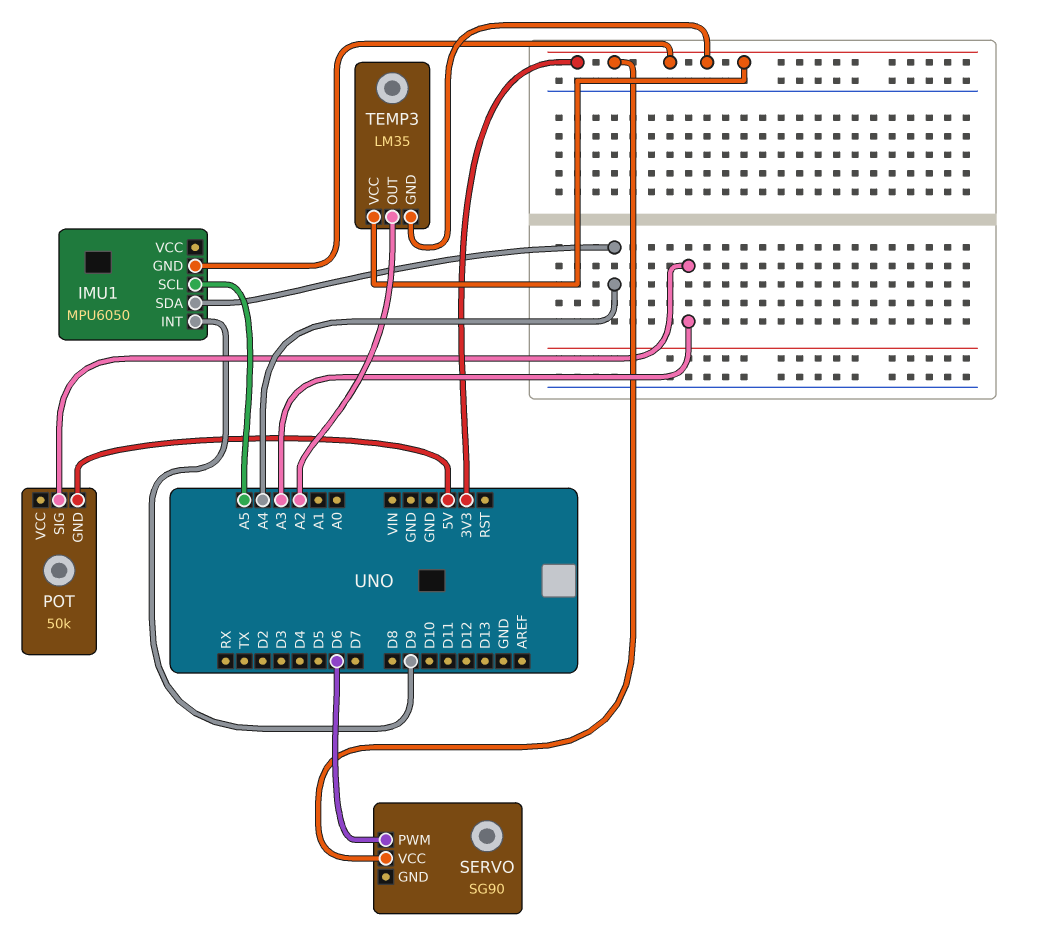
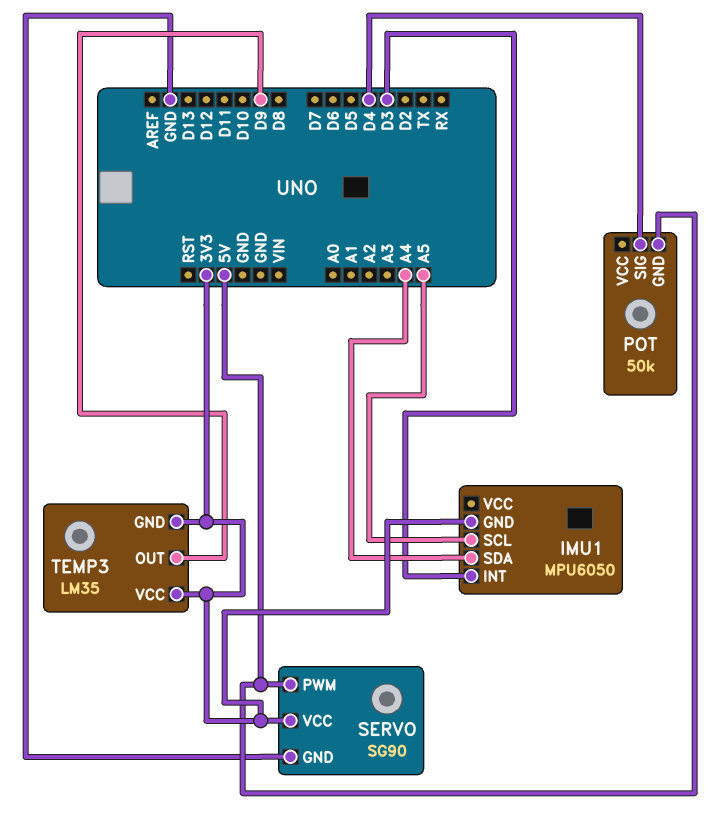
IMU1 pin INT: D9 -> D3
POT pin SIG: A3 -> D4
SERVO pin GND: none -> GND
SERVO pin PWM: D6 -> 5V
TEMP3 pin OUT: A2 -> D9

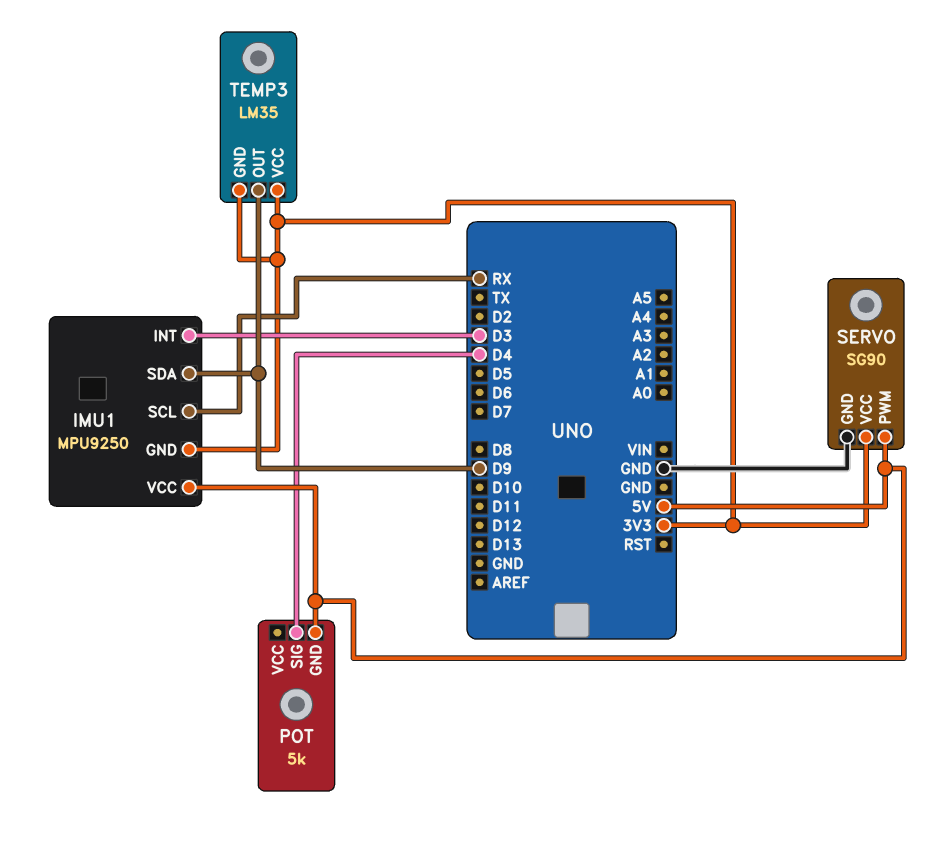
IMU1: MPU6050 -> MPU9250
IMU1 pin SCL: A5 -> RX
IMU1 pin SDA: A4 -> D9
IMU1 pin VCC: none -> 5V
POT: 50k -> 5k

